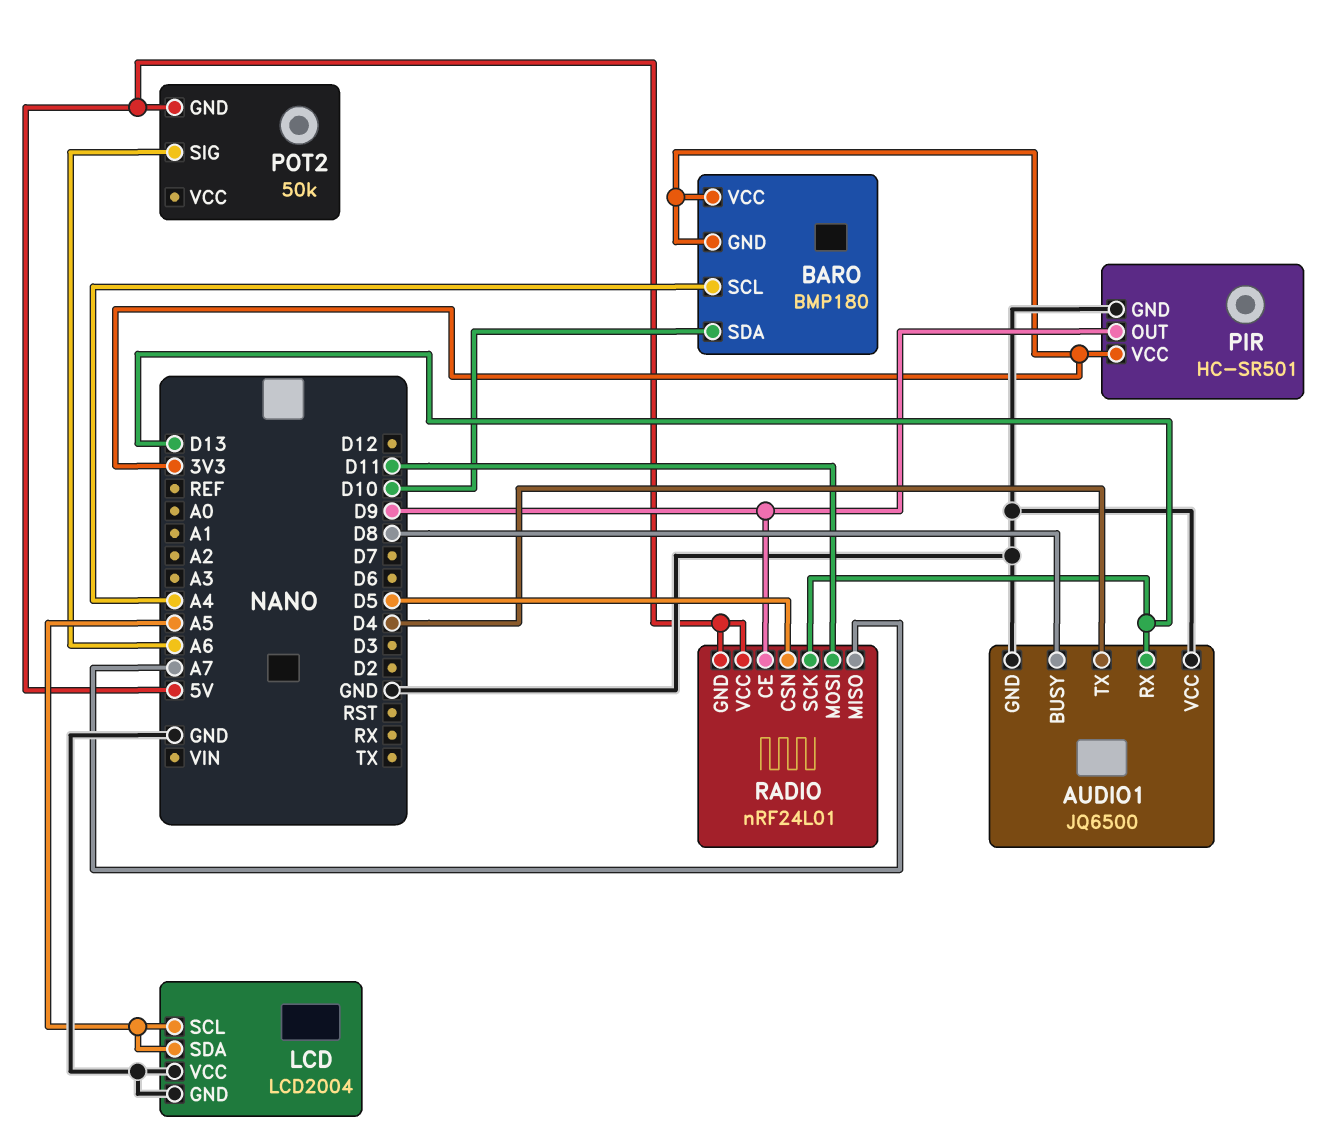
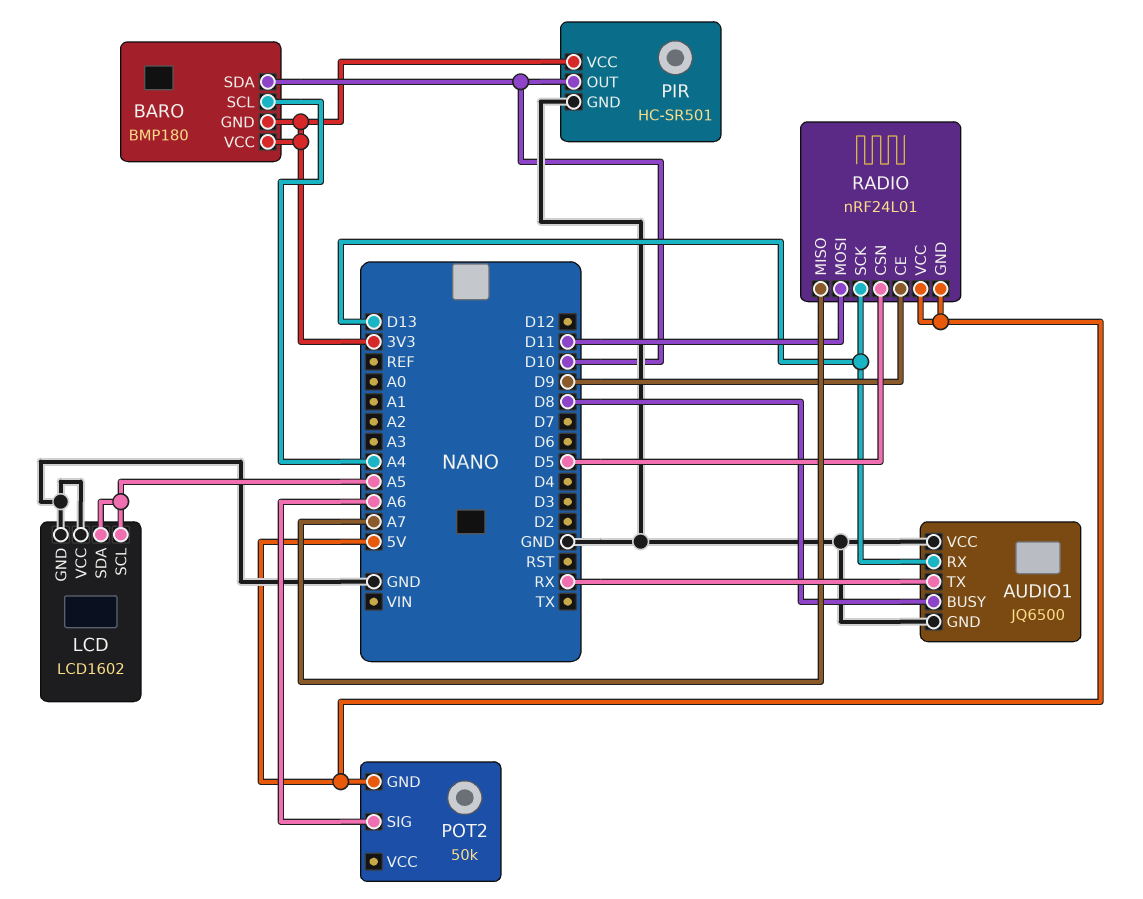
AUDIO1 pin TX: D4 -> RX
LCD: LCD2004 -> LCD1602
PIR pin OUT: D9 -> D10

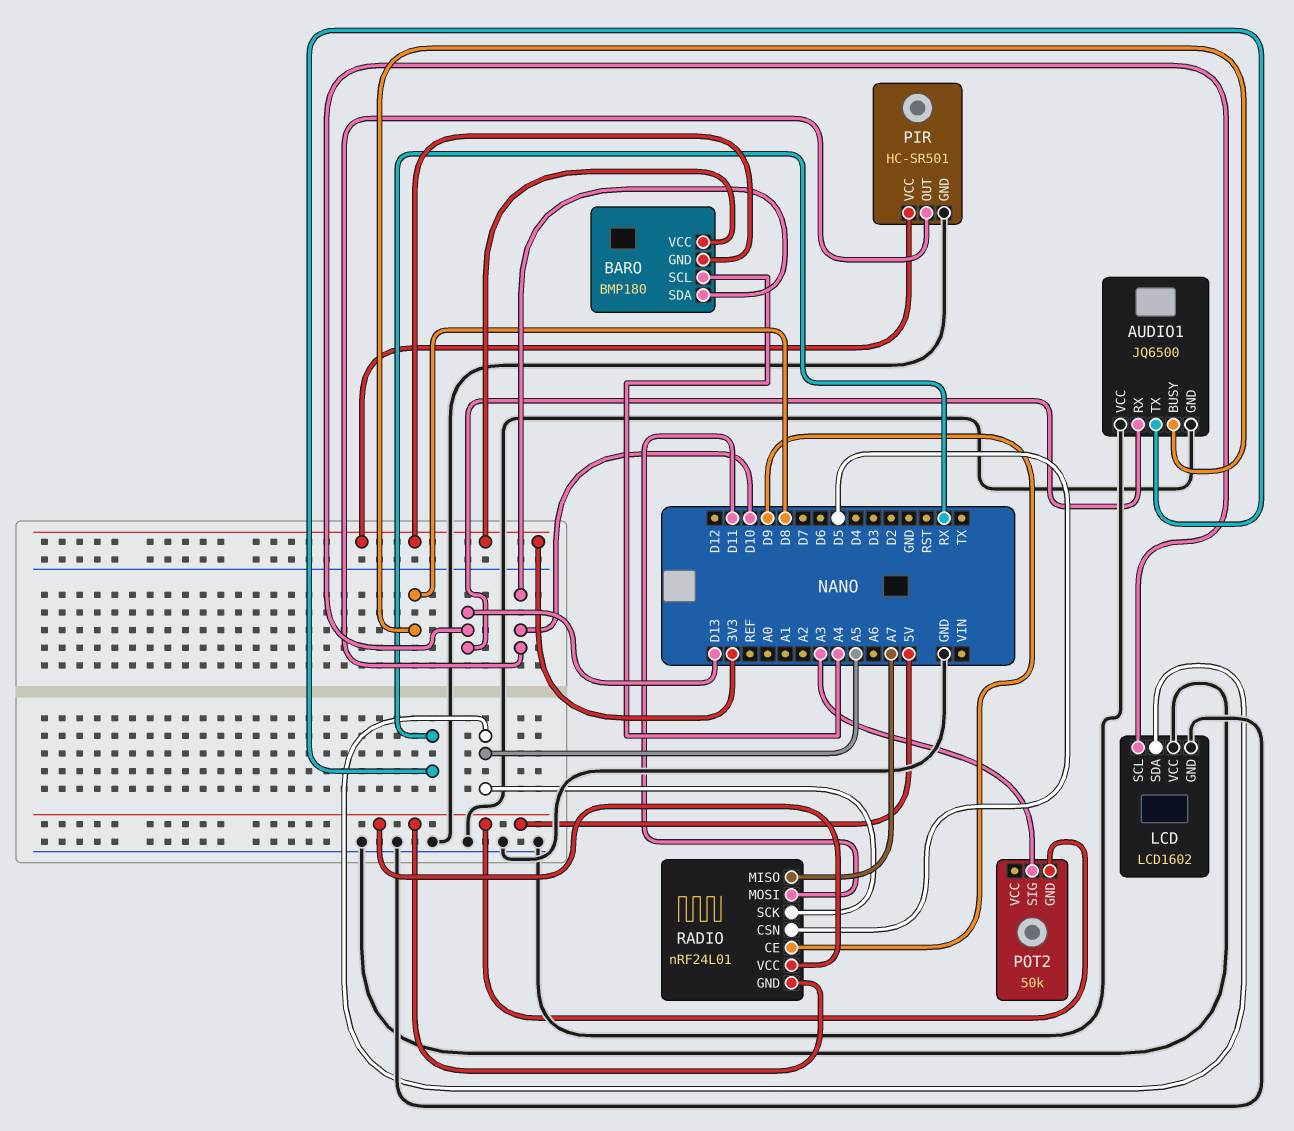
LCD pin SCL: A5 -> D13
POT2 pin SIG: A6 -> A3
RADIO pin SCK: D13 -> A5

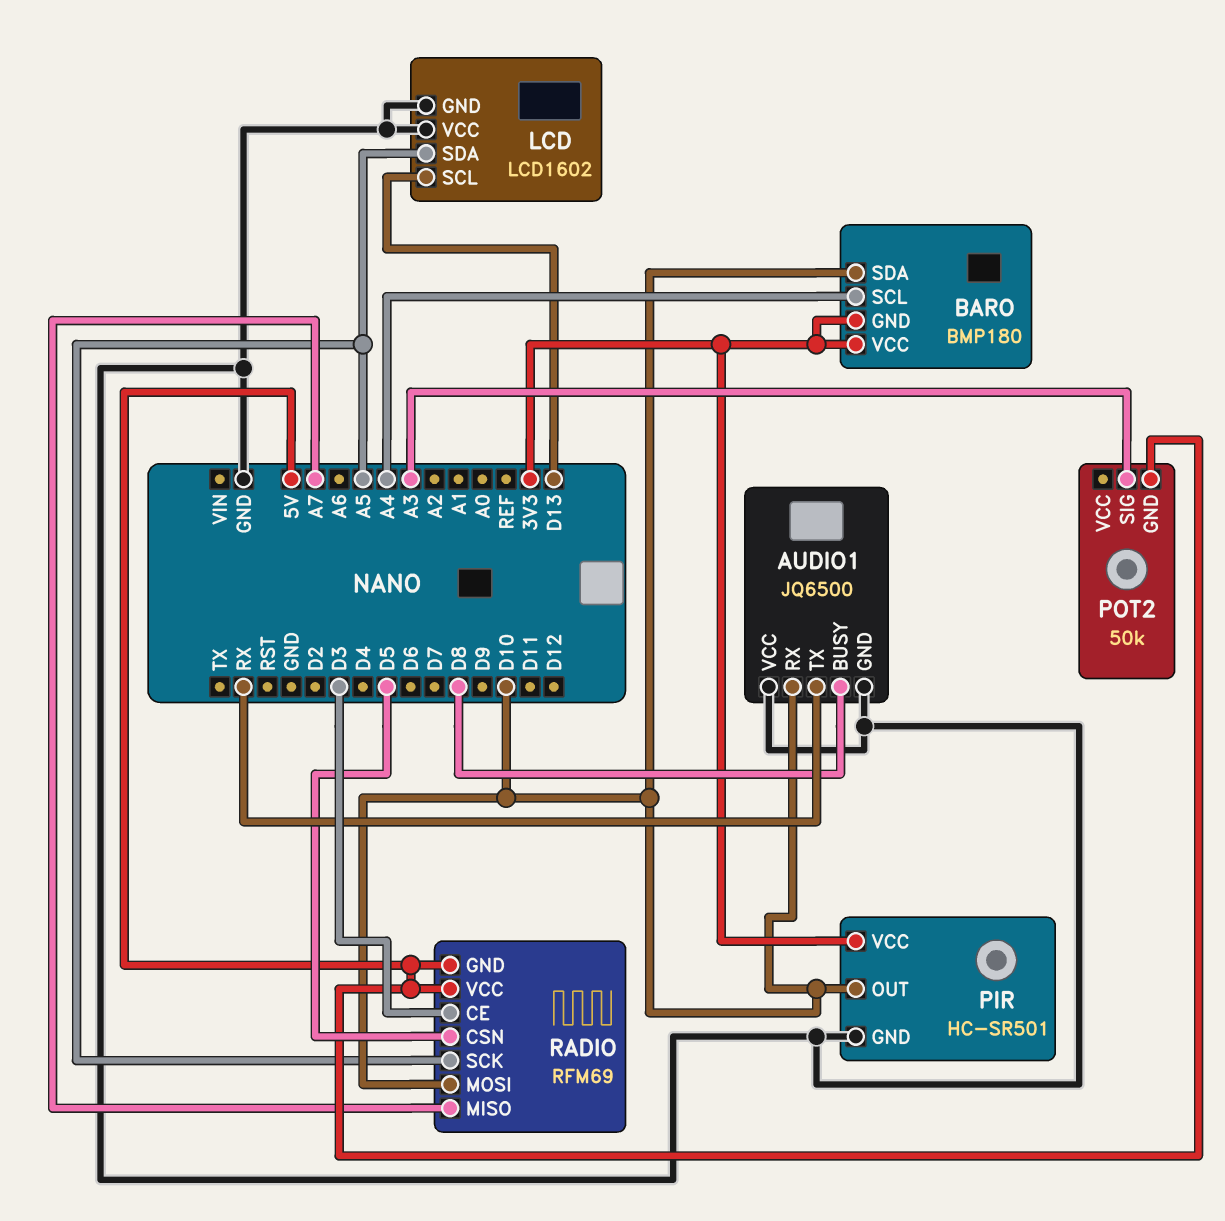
AUDIO1 pin RX: D13 -> D10
RADIO: nRF24L01 -> RFM69
RADIO pin CE: D9 -> D3
RADIO pin MOSI: D11 -> D10

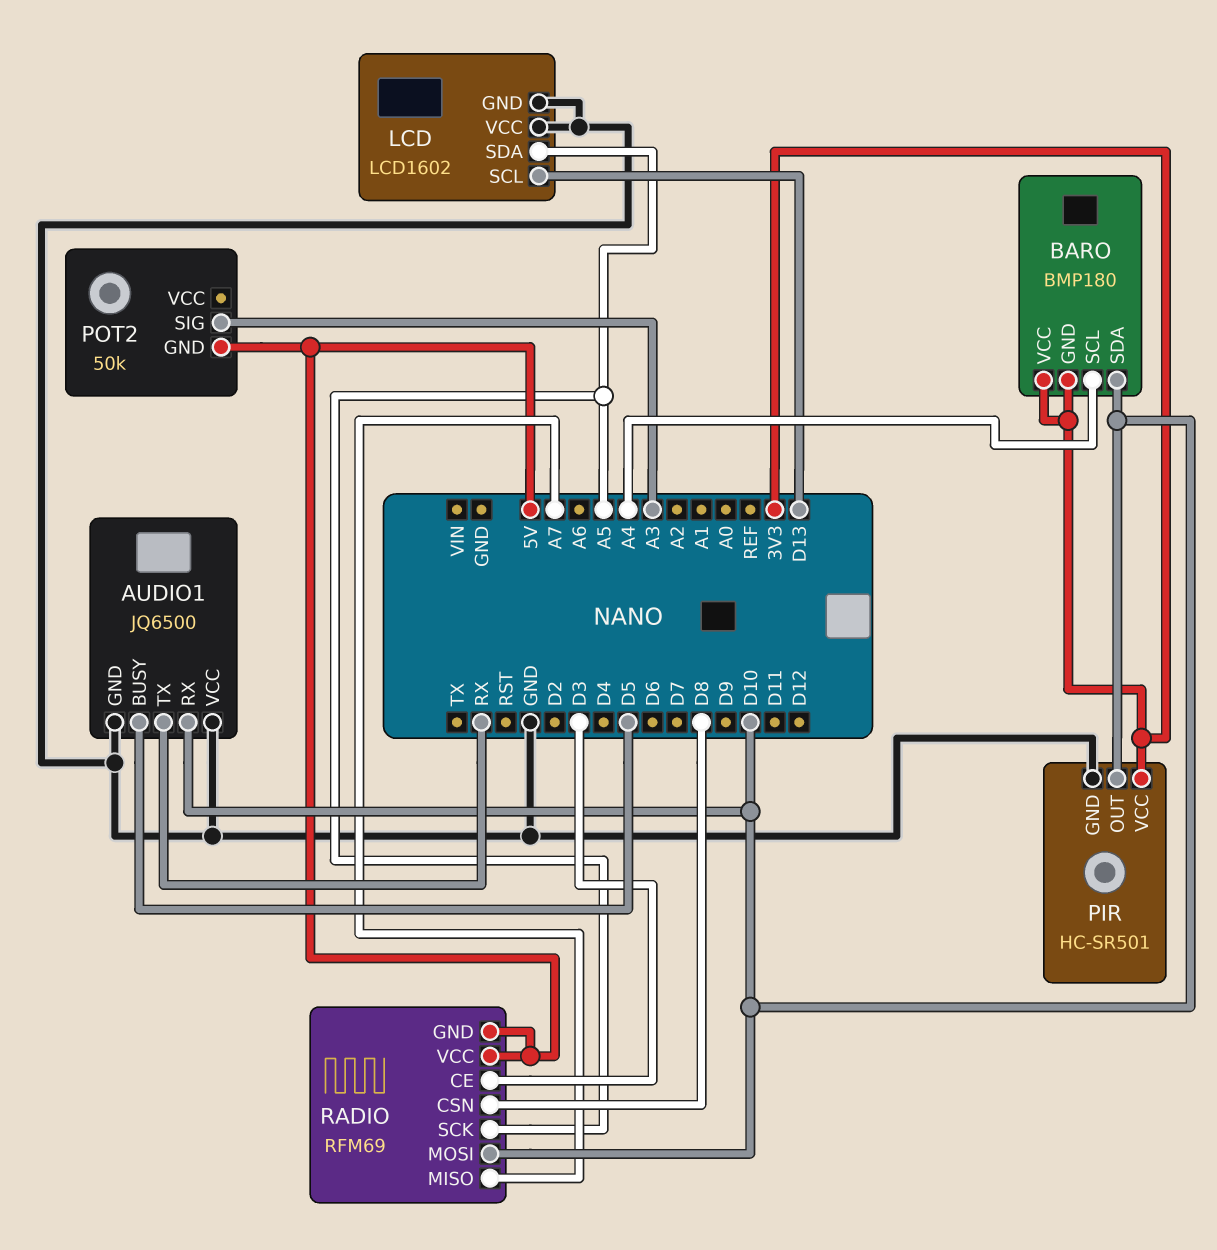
AUDIO1 pin BUSY: D8 -> D5
RADIO pin CSN: D5 -> D8

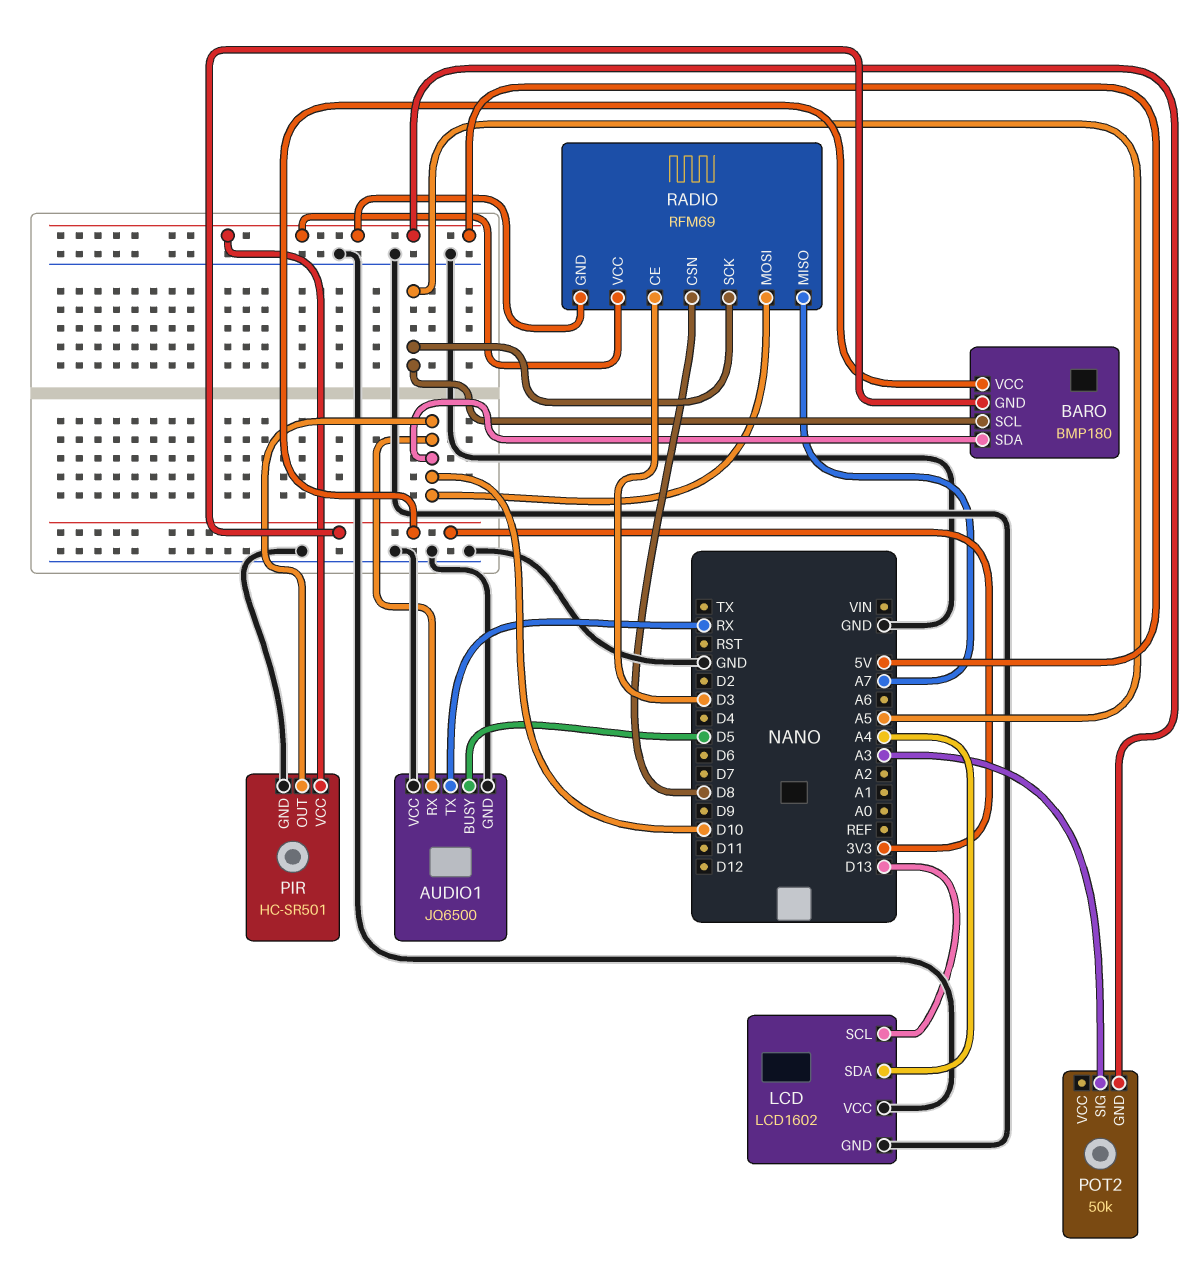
BARO pin SCL: A4 -> A5
LCD pin SDA: A5 -> A4
PIR pin VCC: 3V3 -> 5V

